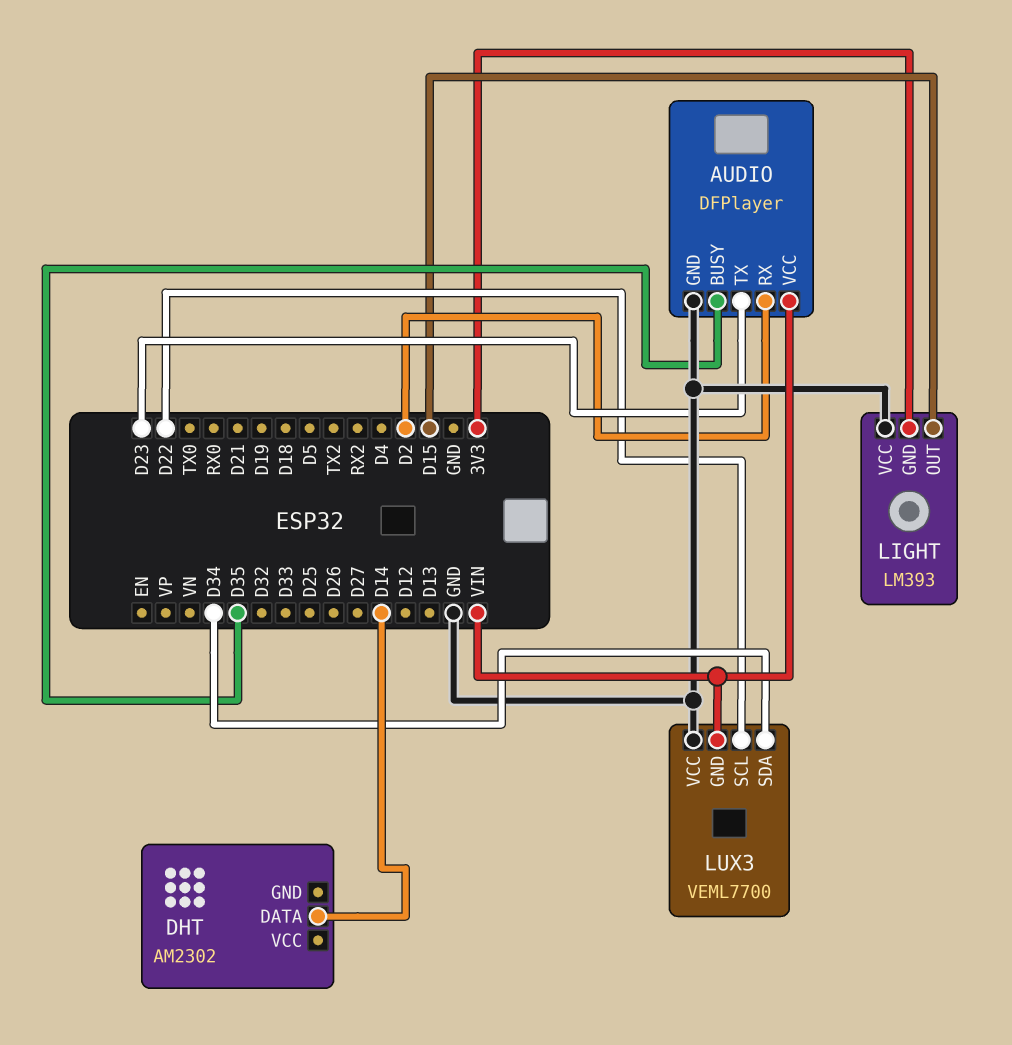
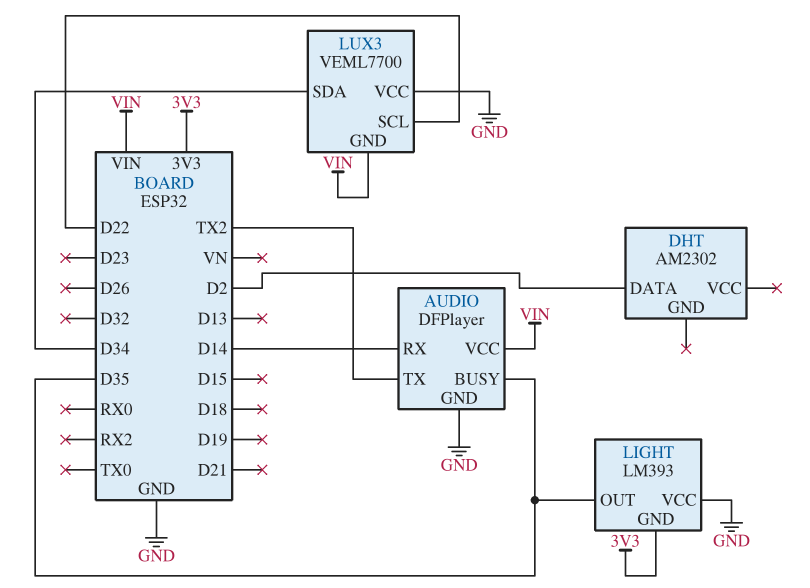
AUDIO pin RX: D2 -> D14
AUDIO pin TX: D23 -> TX2
DHT pin DATA: D14 -> D2
LIGHT pin OUT: D15 -> D35

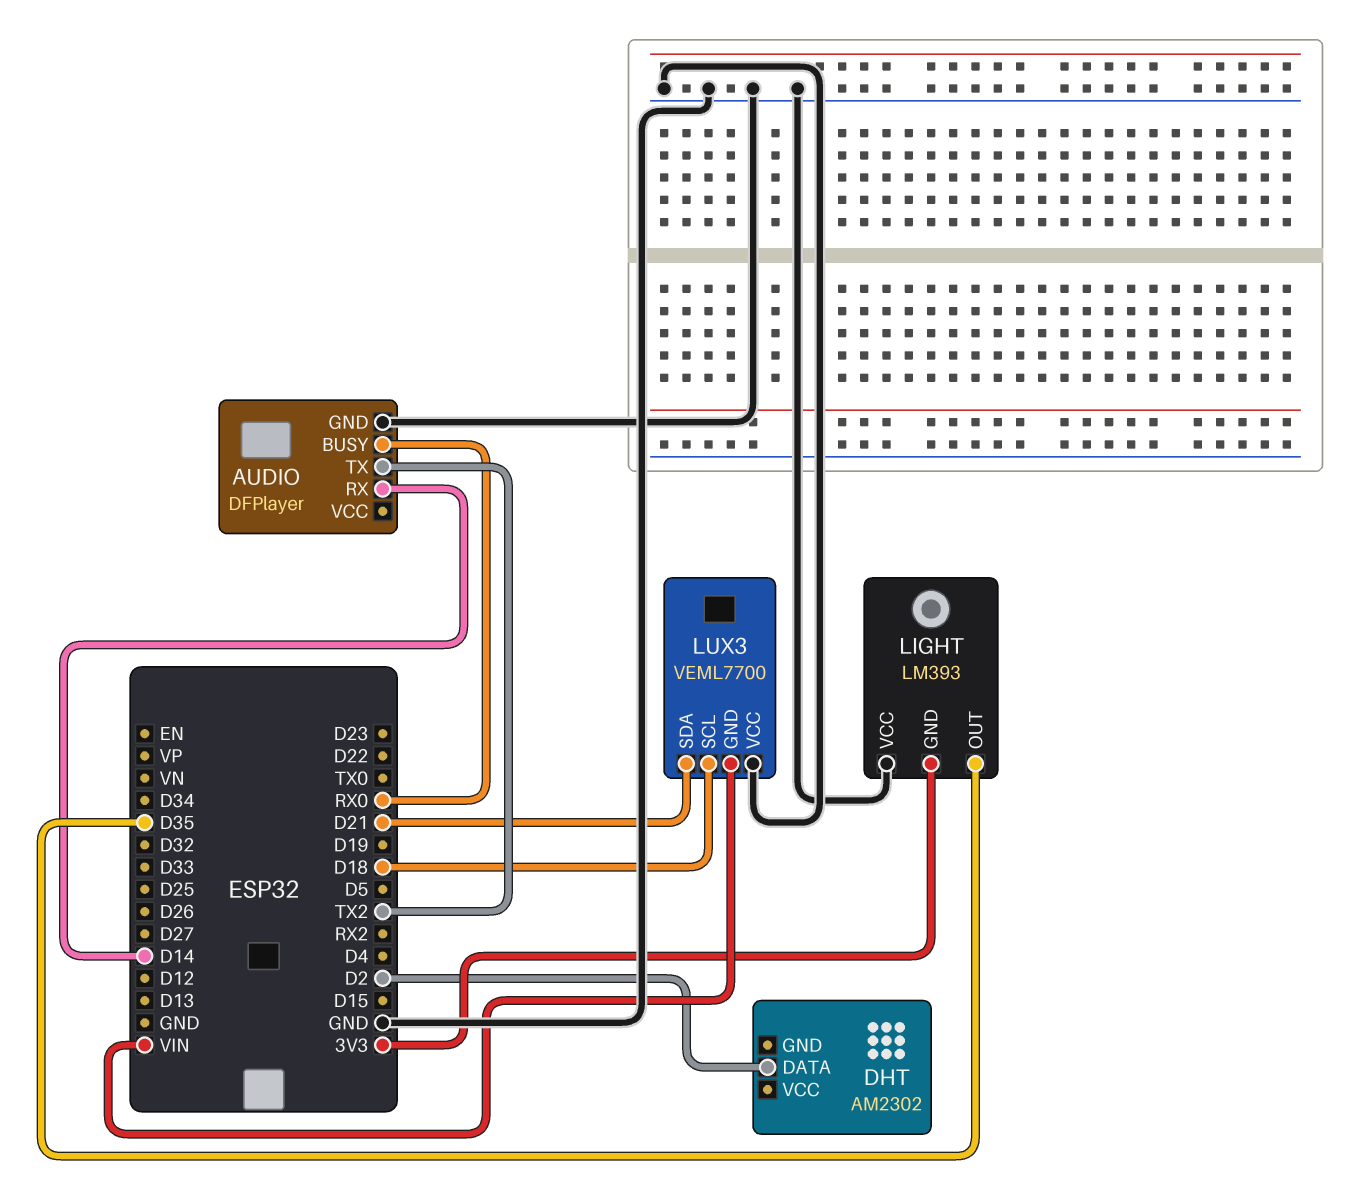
AUDIO pin BUSY: D35 -> RX0
AUDIO pin VCC: VIN -> none
LUX3 pin SCL: D22 -> D18
LUX3 pin SDA: D34 -> D21

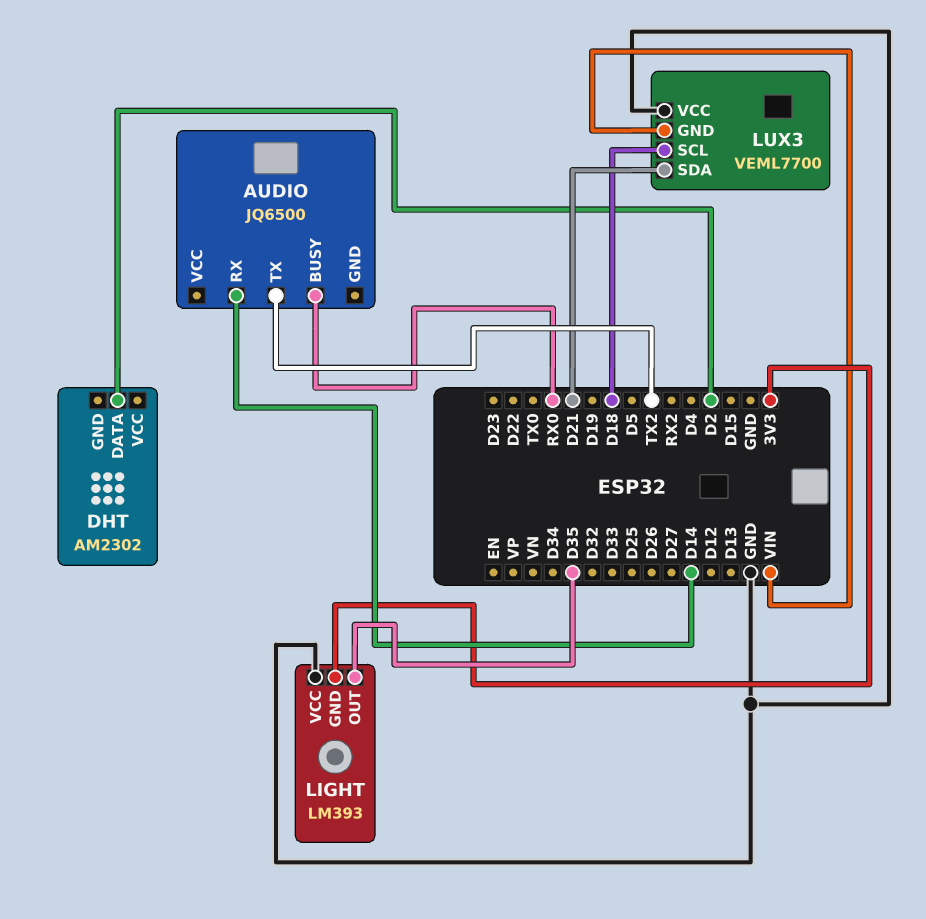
AUDIO: DFPlayer -> JQ6500
AUDIO pin GND: GND -> none

